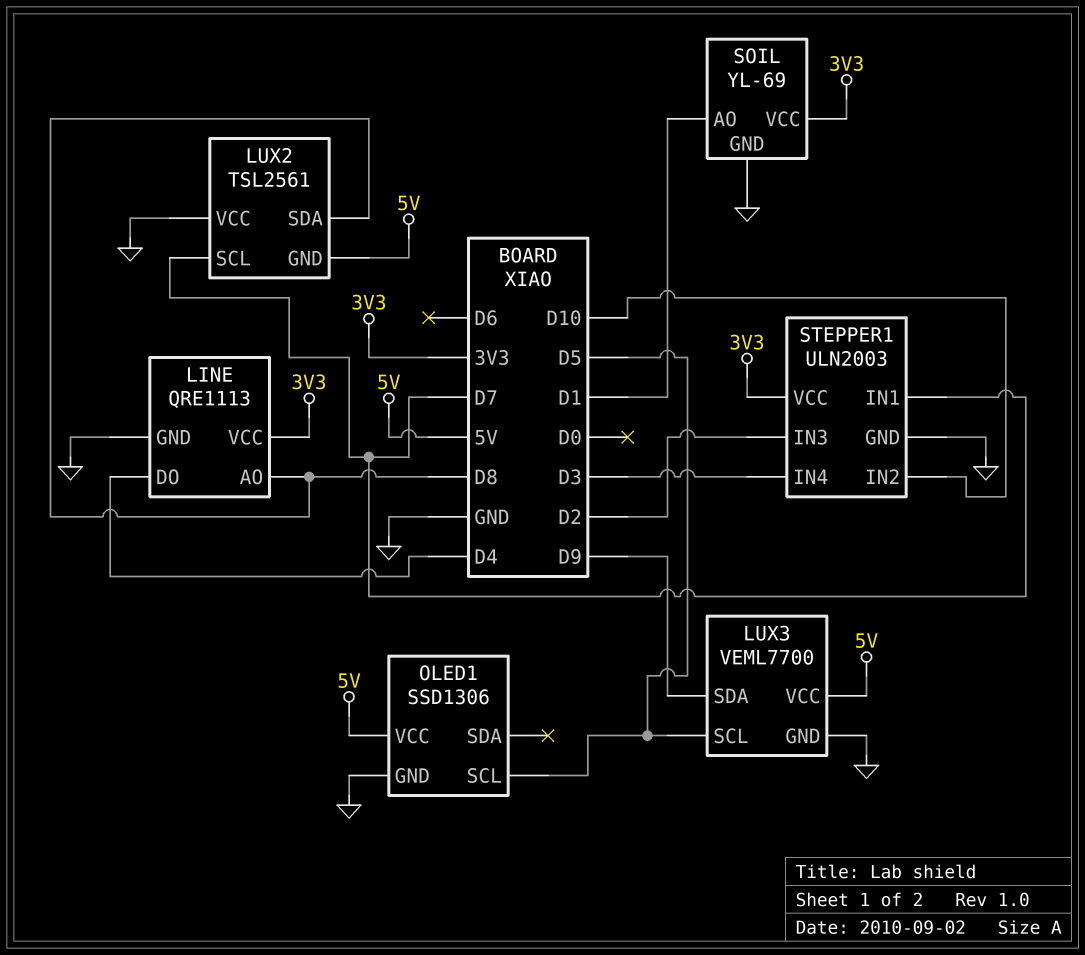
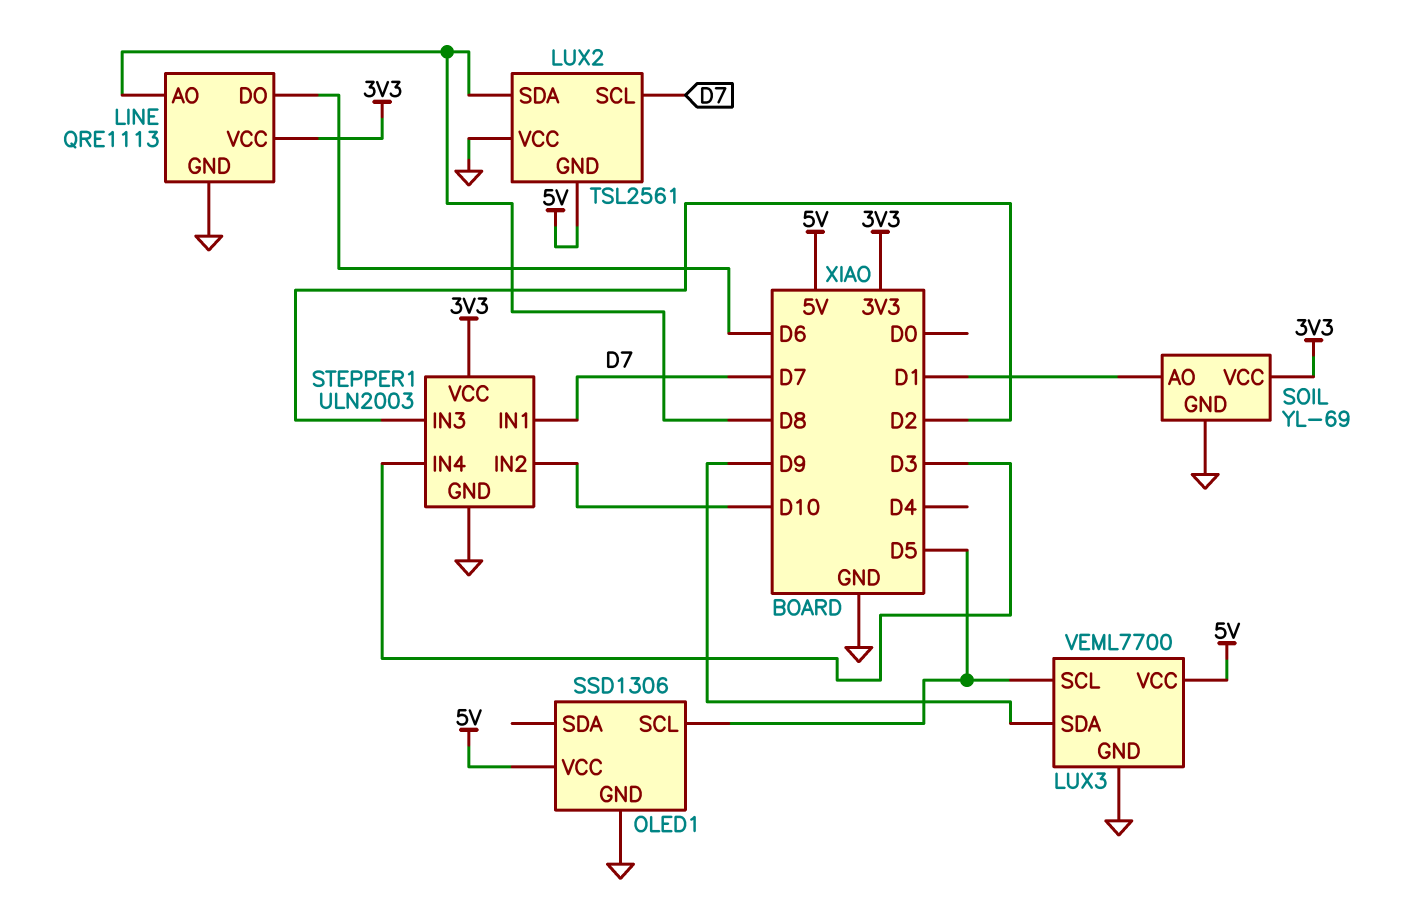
LINE pin DO: D4 -> D6

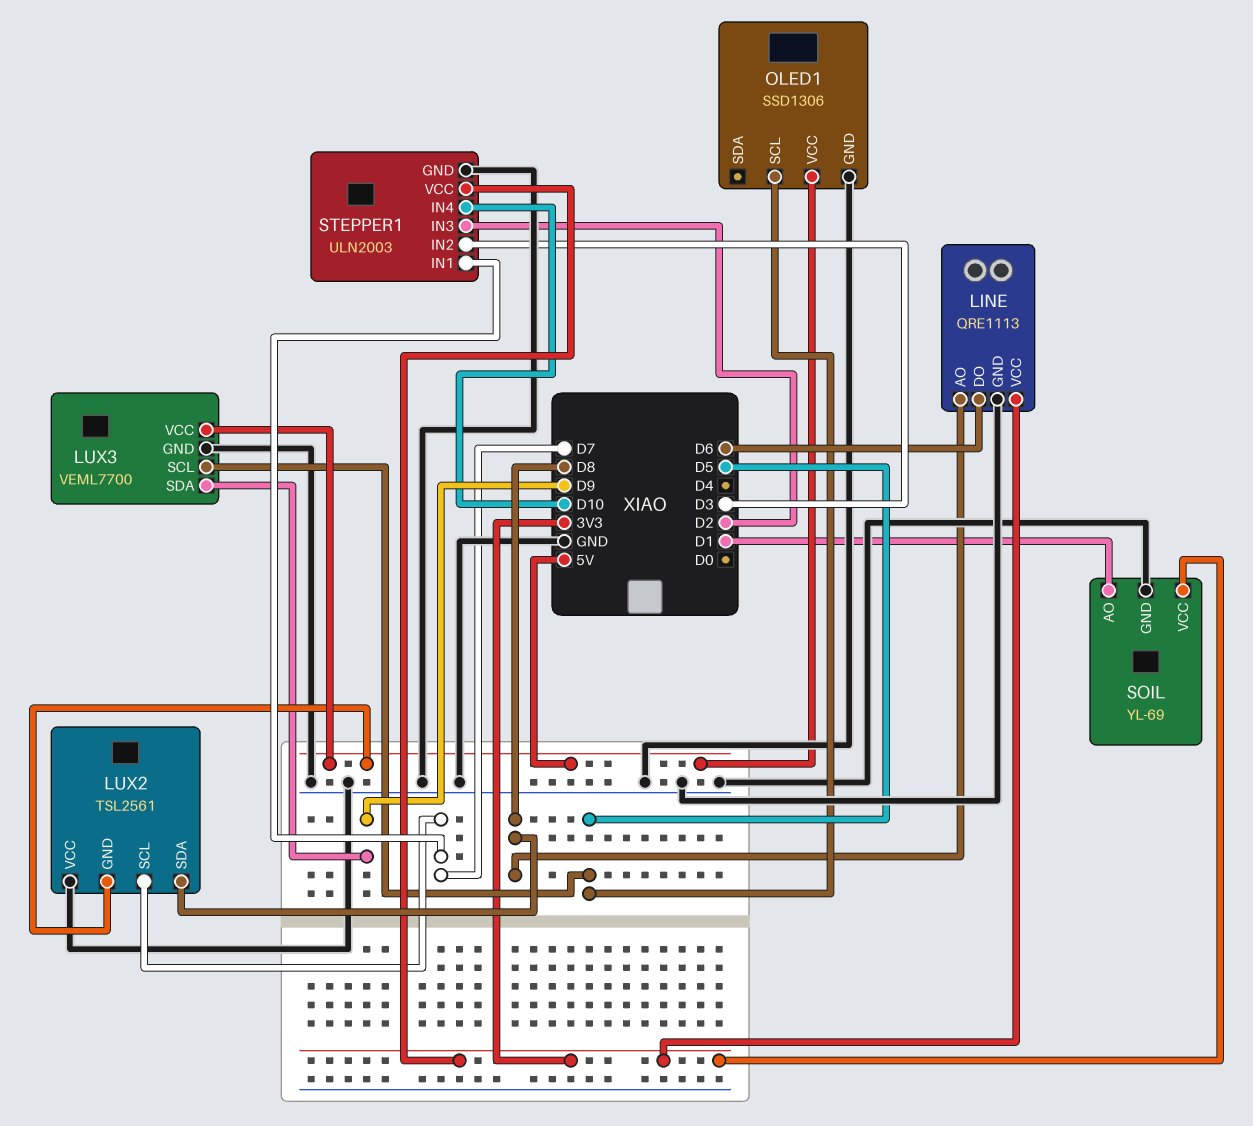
STEPPER1 pin IN2: D10 -> D3
STEPPER1 pin IN4: D3 -> D10

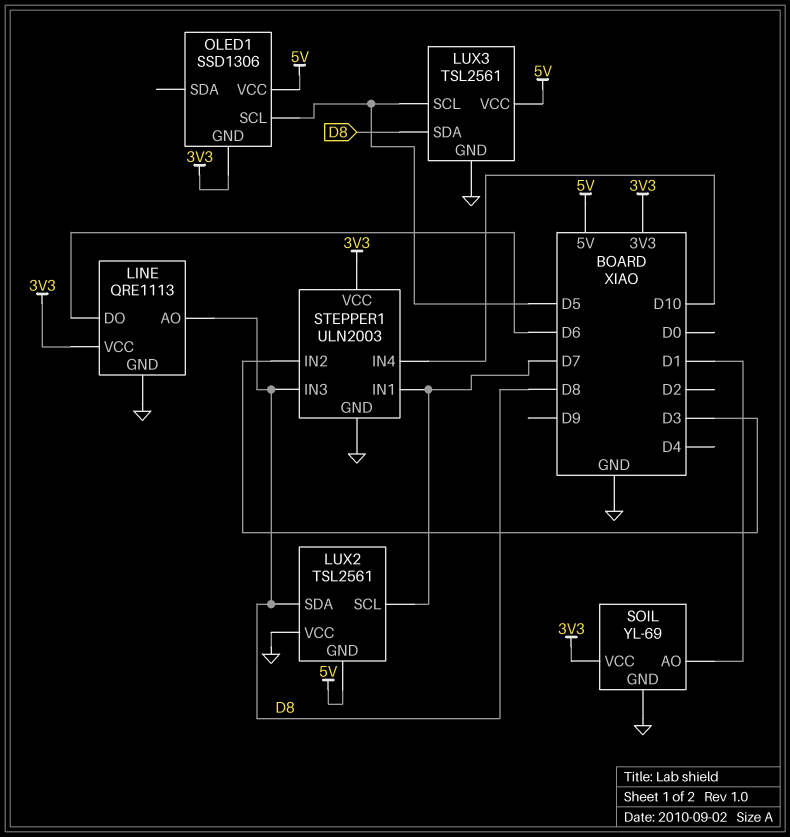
LUX3: VEML7700 -> TSL2561
LUX3 pin SDA: D9 -> D8
OLED1 pin GND: GND -> 3V3
STEPPER1 pin IN3: D2 -> D8

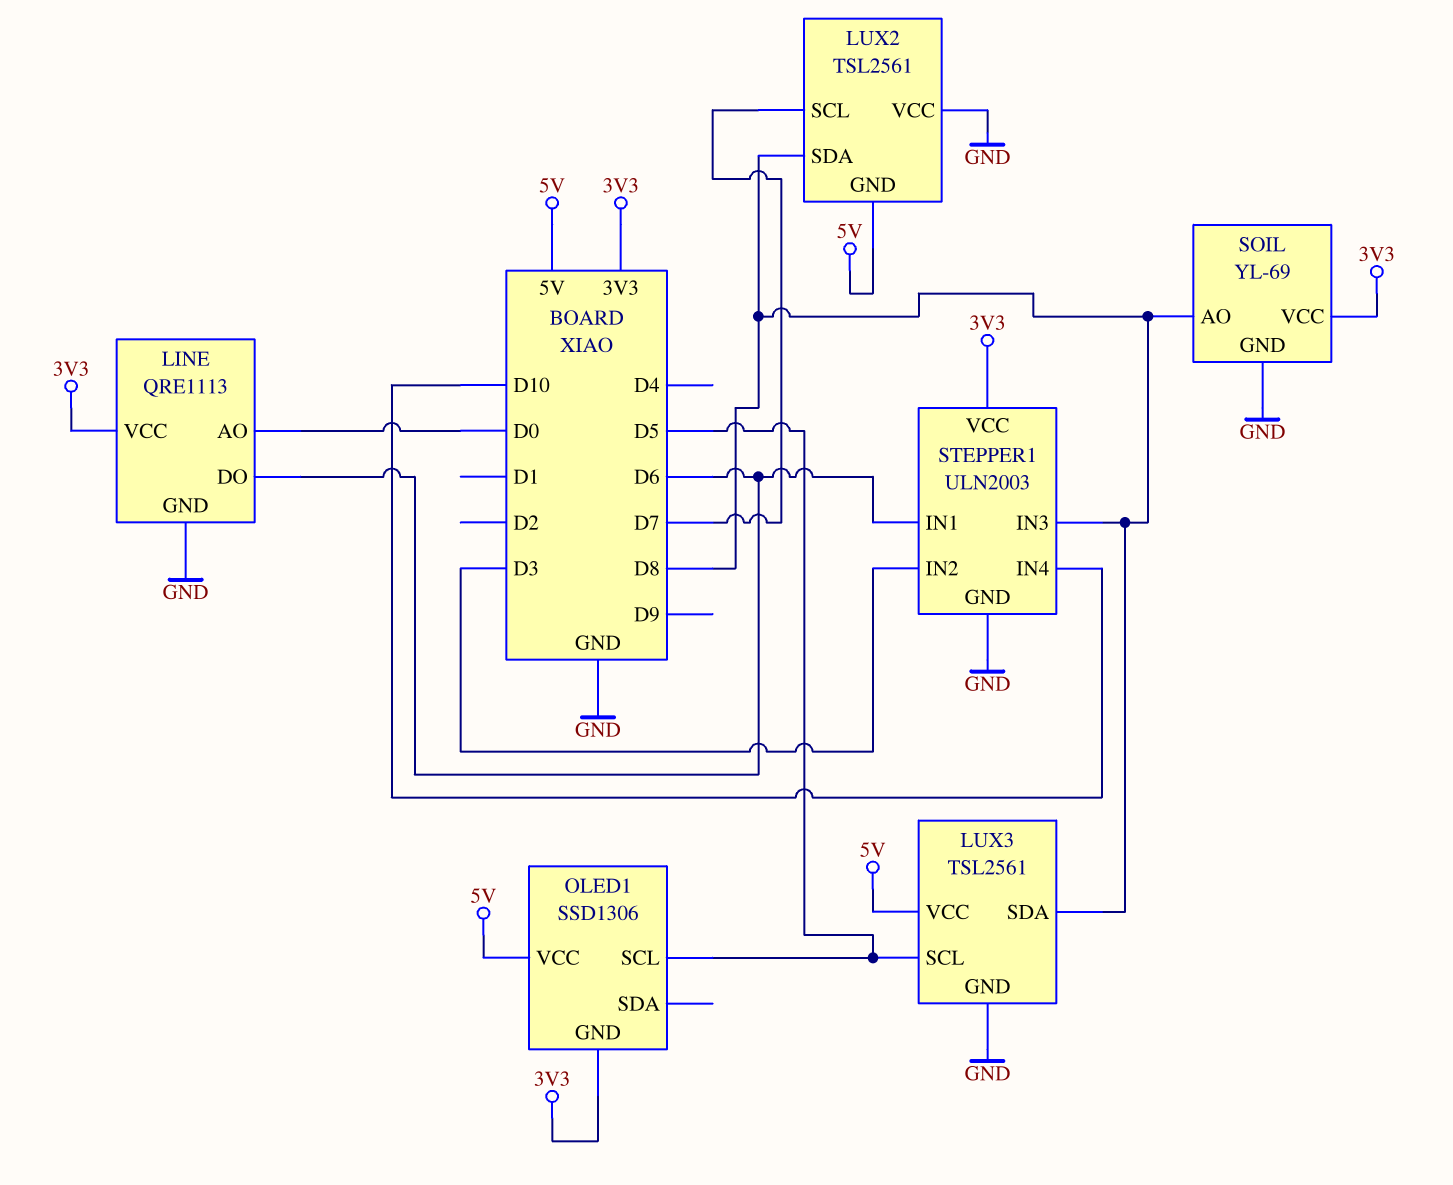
LINE pin AO: D8 -> D0
SOIL pin AO: D1 -> D8
STEPPER1 pin IN1: D7 -> D6

